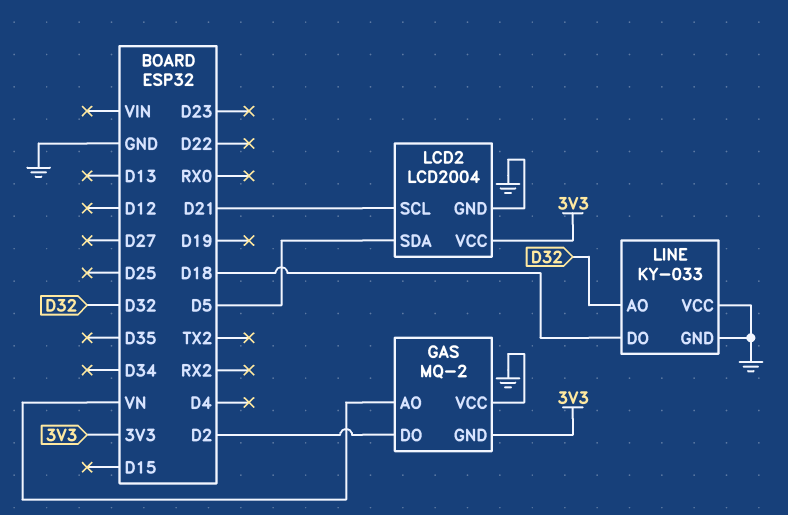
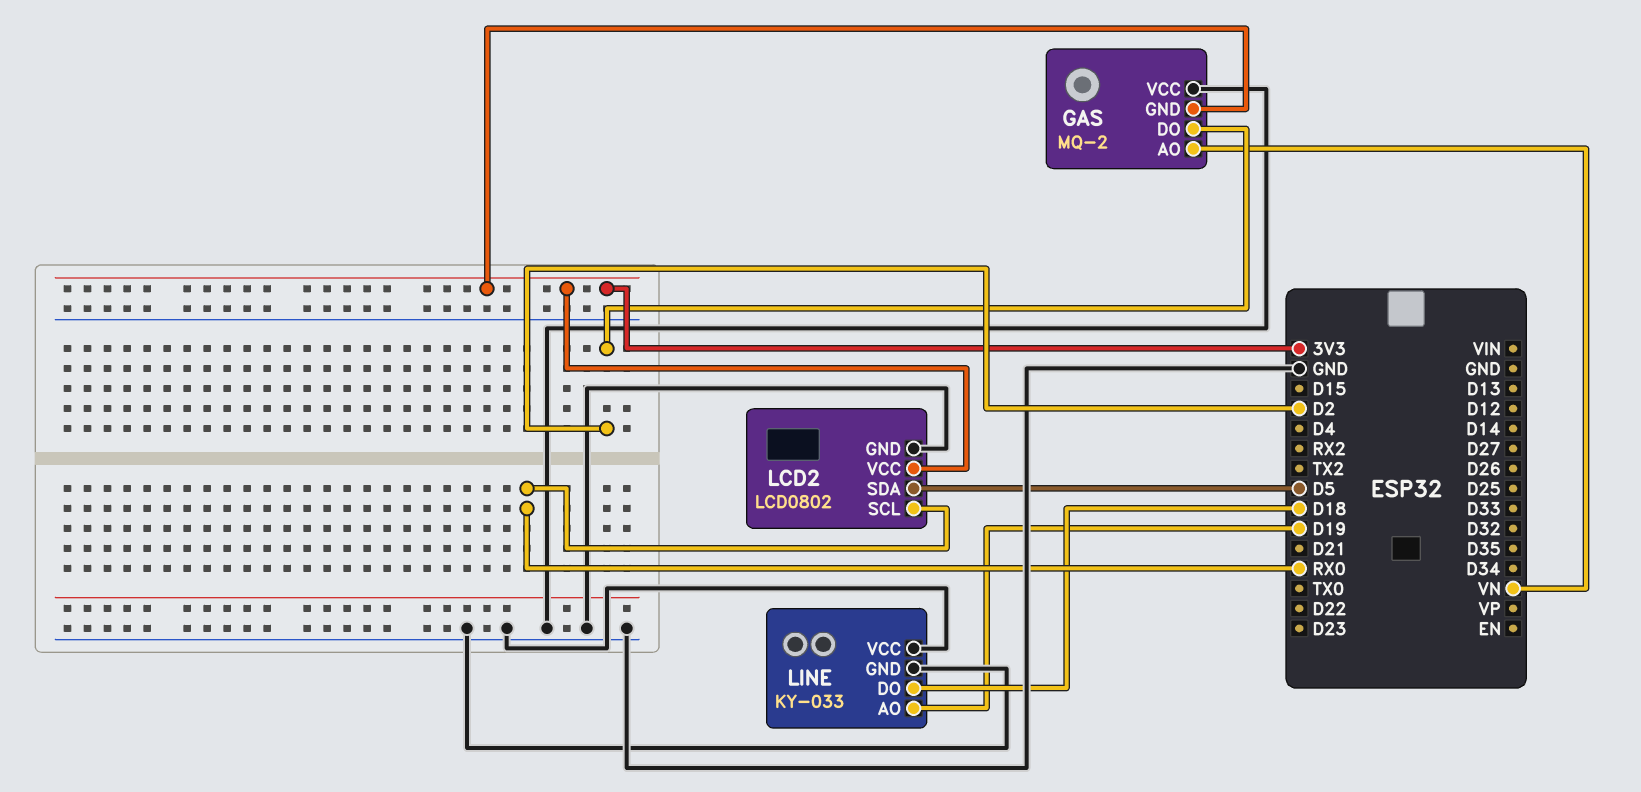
LCD2: LCD2004 -> LCD0802
LCD2 pin SCL: D21 -> RX0
LINE pin AO: D32 -> D19

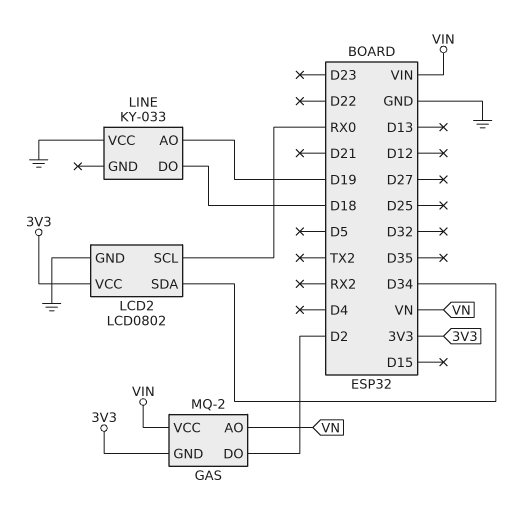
GAS pin VCC: GND -> VIN
LCD2 pin SDA: D5 -> D34
LINE pin GND: GND -> none

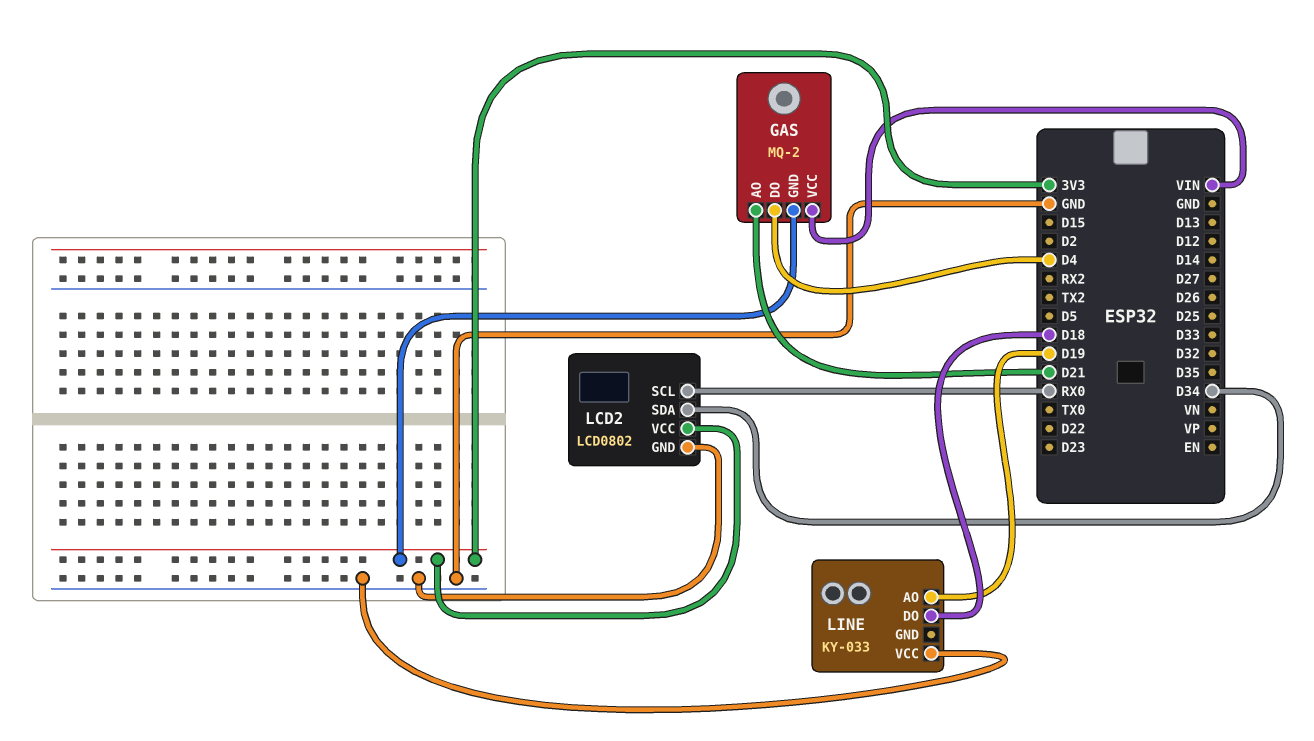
GAS pin AO: VN -> D21
GAS pin DO: D2 -> D4

